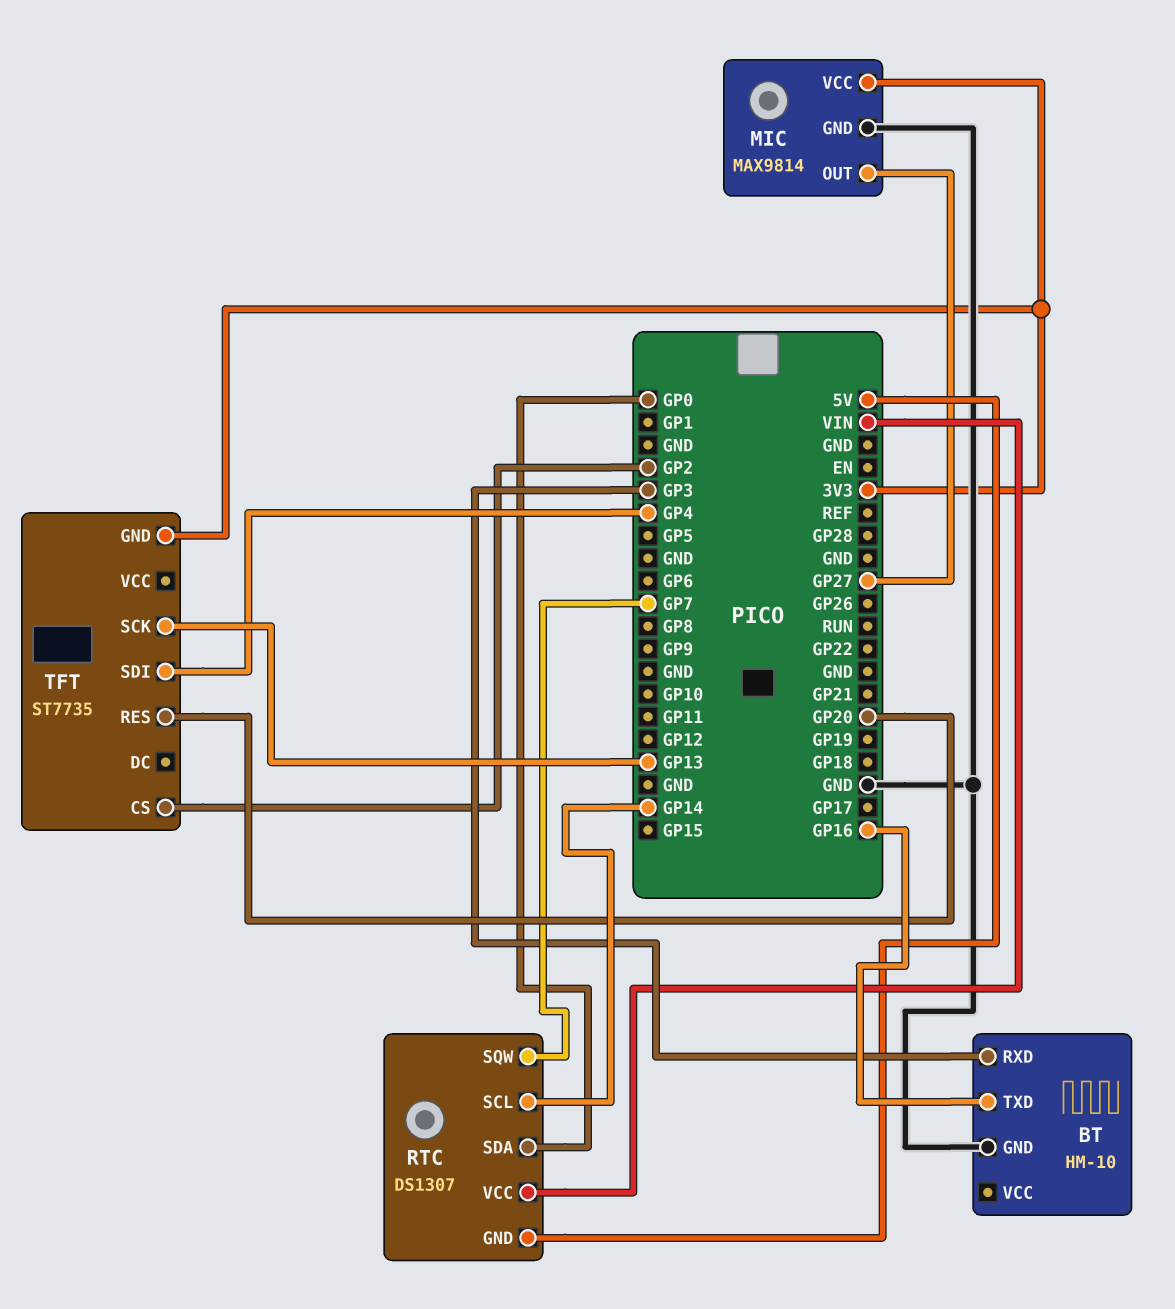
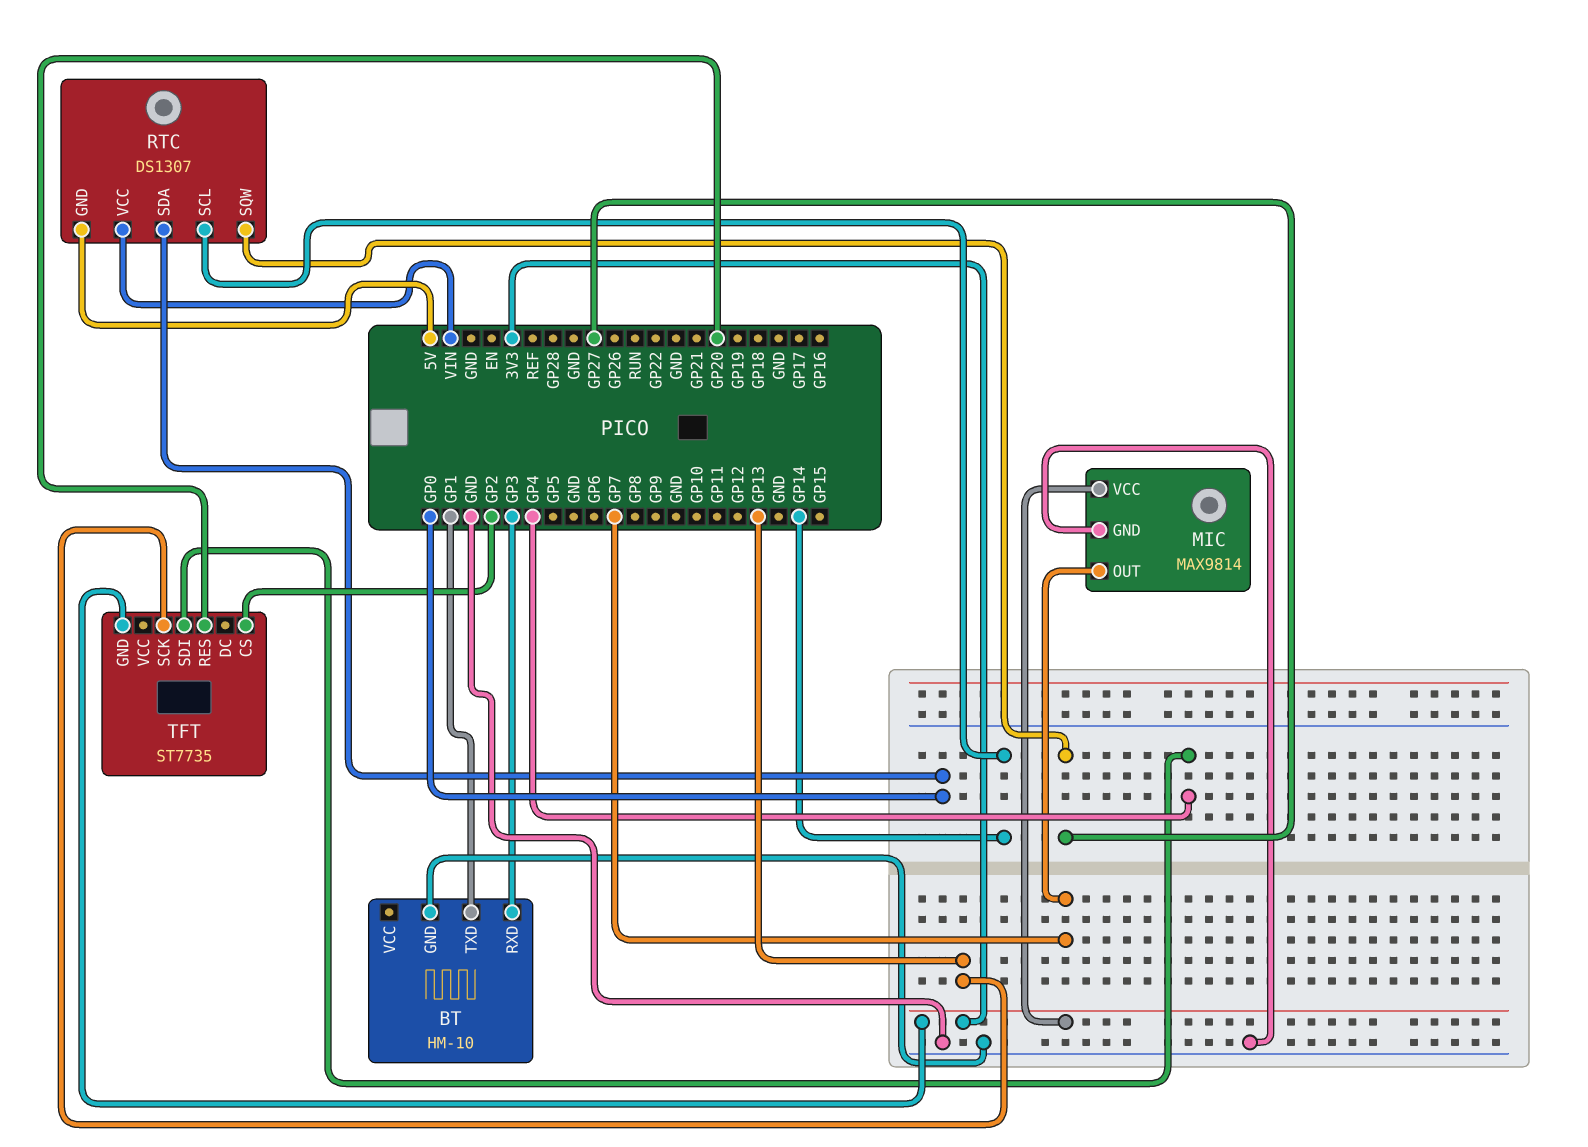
BT pin TXD: GP16 -> GP1
MIC pin OUT: GP27 -> GP7
RTC pin SQW: GP7 -> GP27

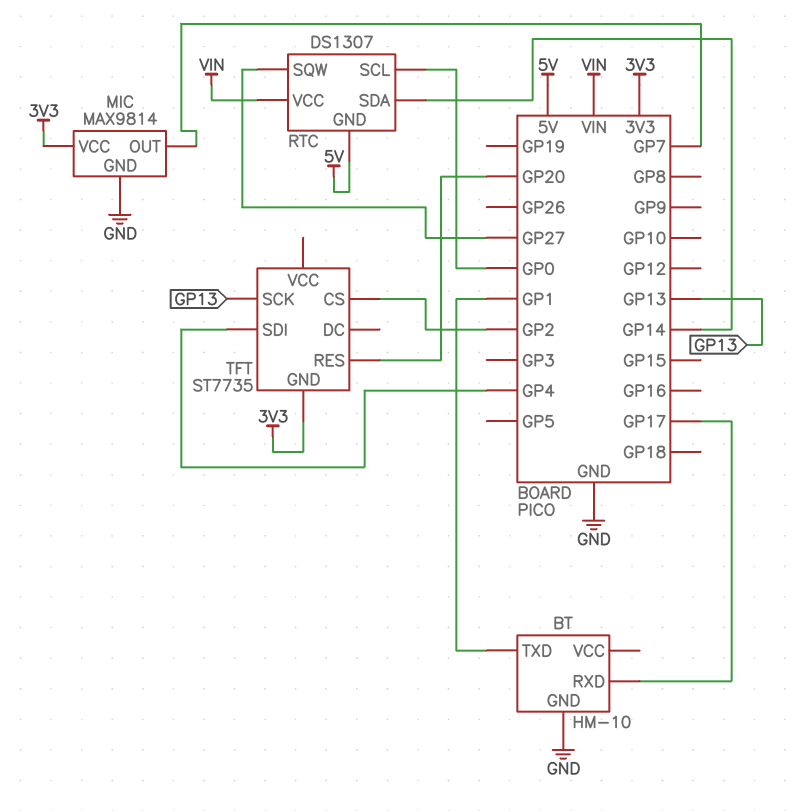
BT pin RXD: GP3 -> GP17
RTC pin SCL: GP14 -> GP0
RTC pin SDA: GP0 -> GP14

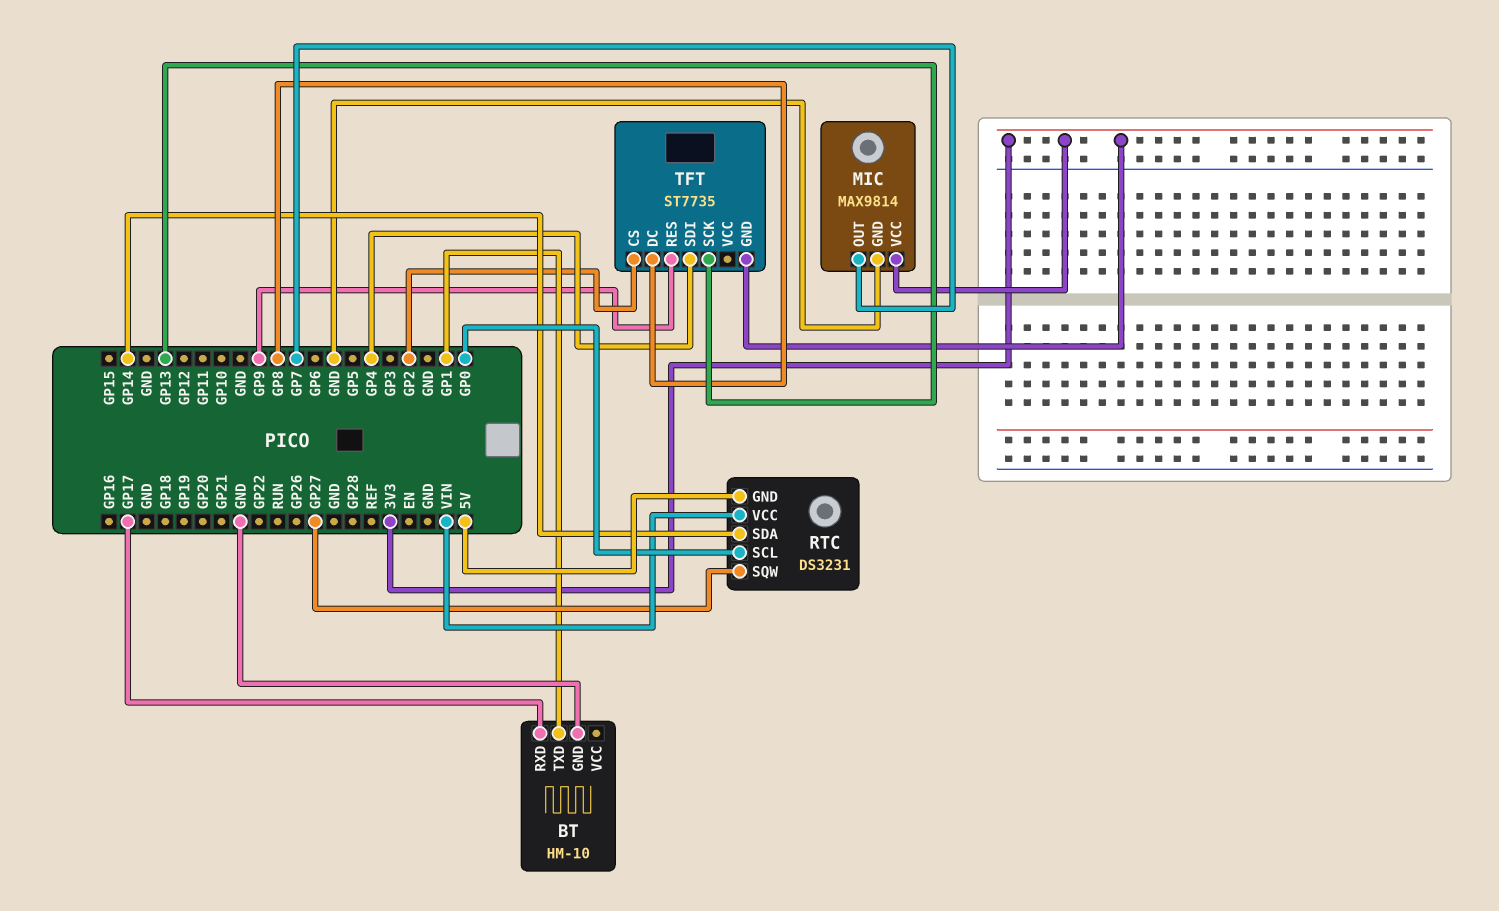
RTC: DS1307 -> DS3231
TFT pin DC: none -> GP8
TFT pin RES: GP20 -> GP9

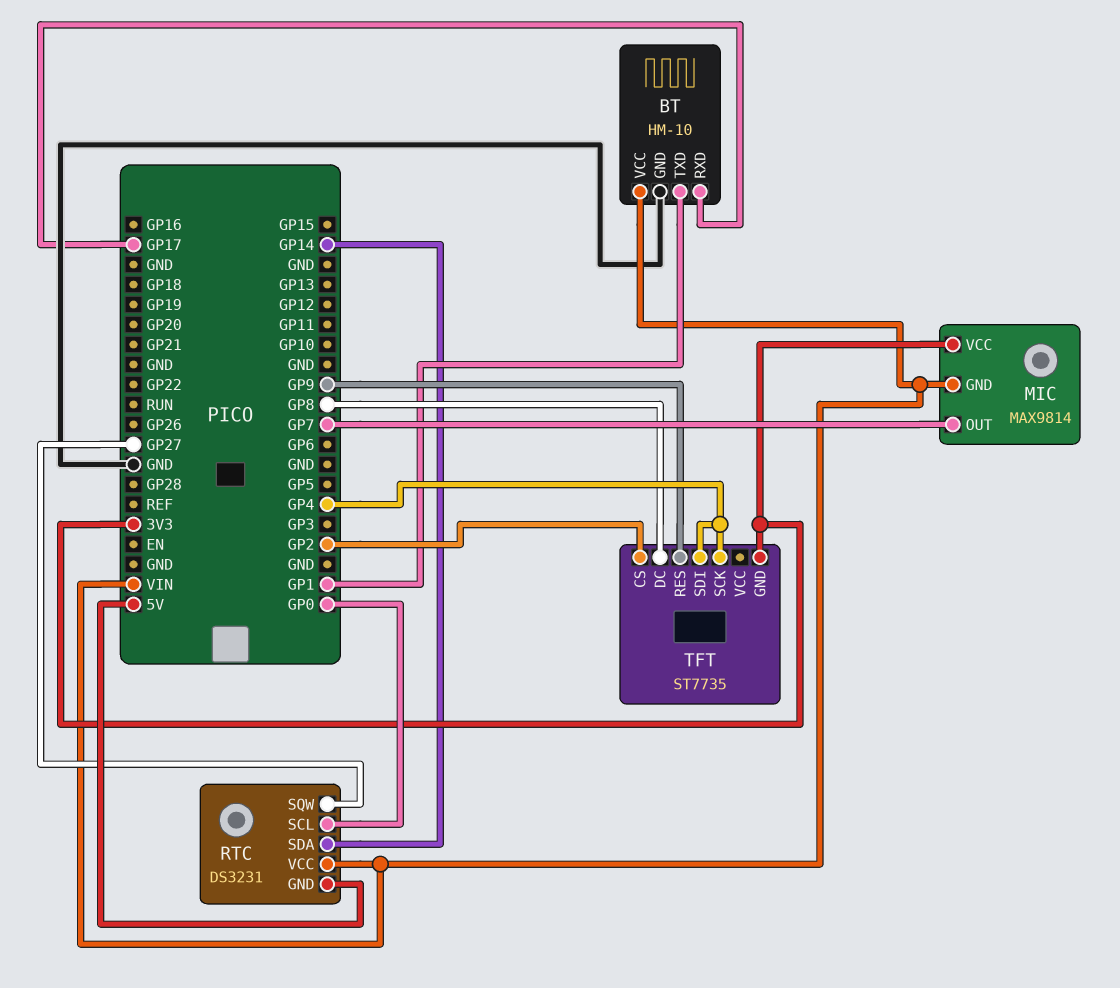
BT pin VCC: none -> VIN
MIC pin GND: GND -> VIN
TFT pin SCK: GP13 -> GP4

